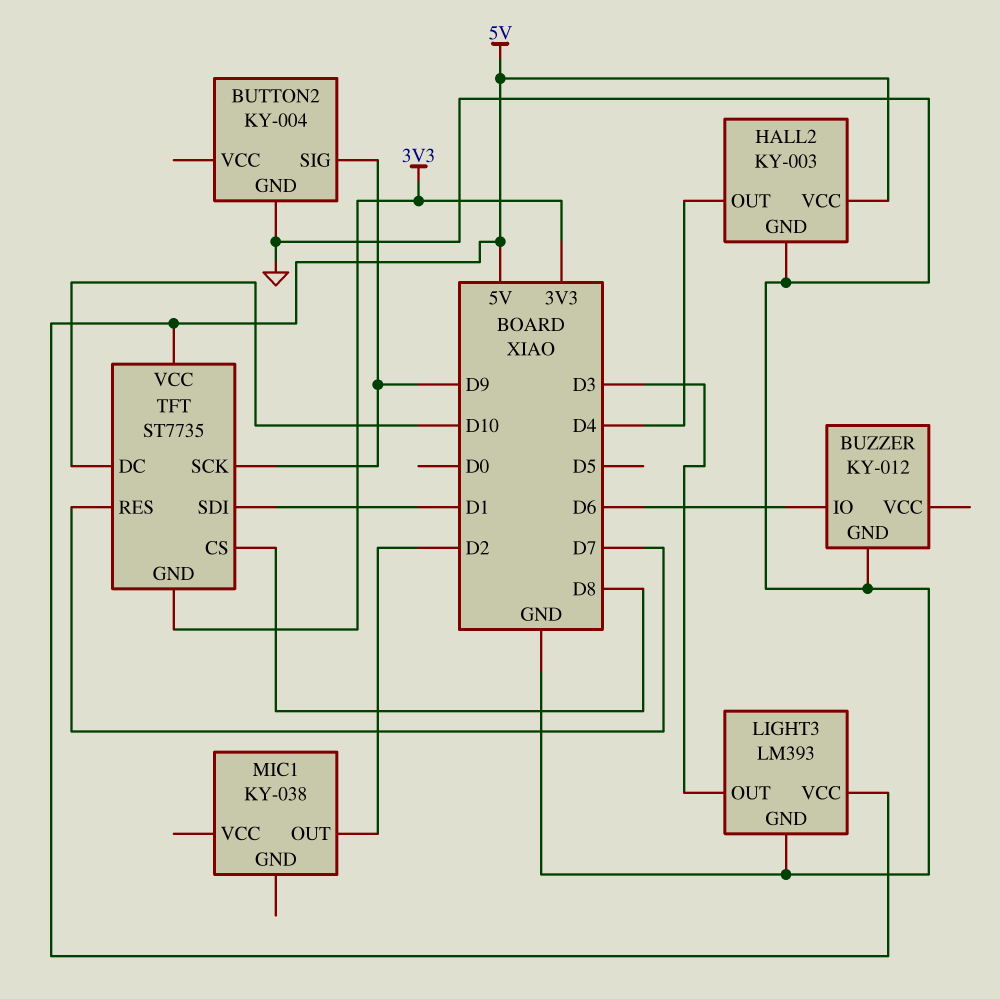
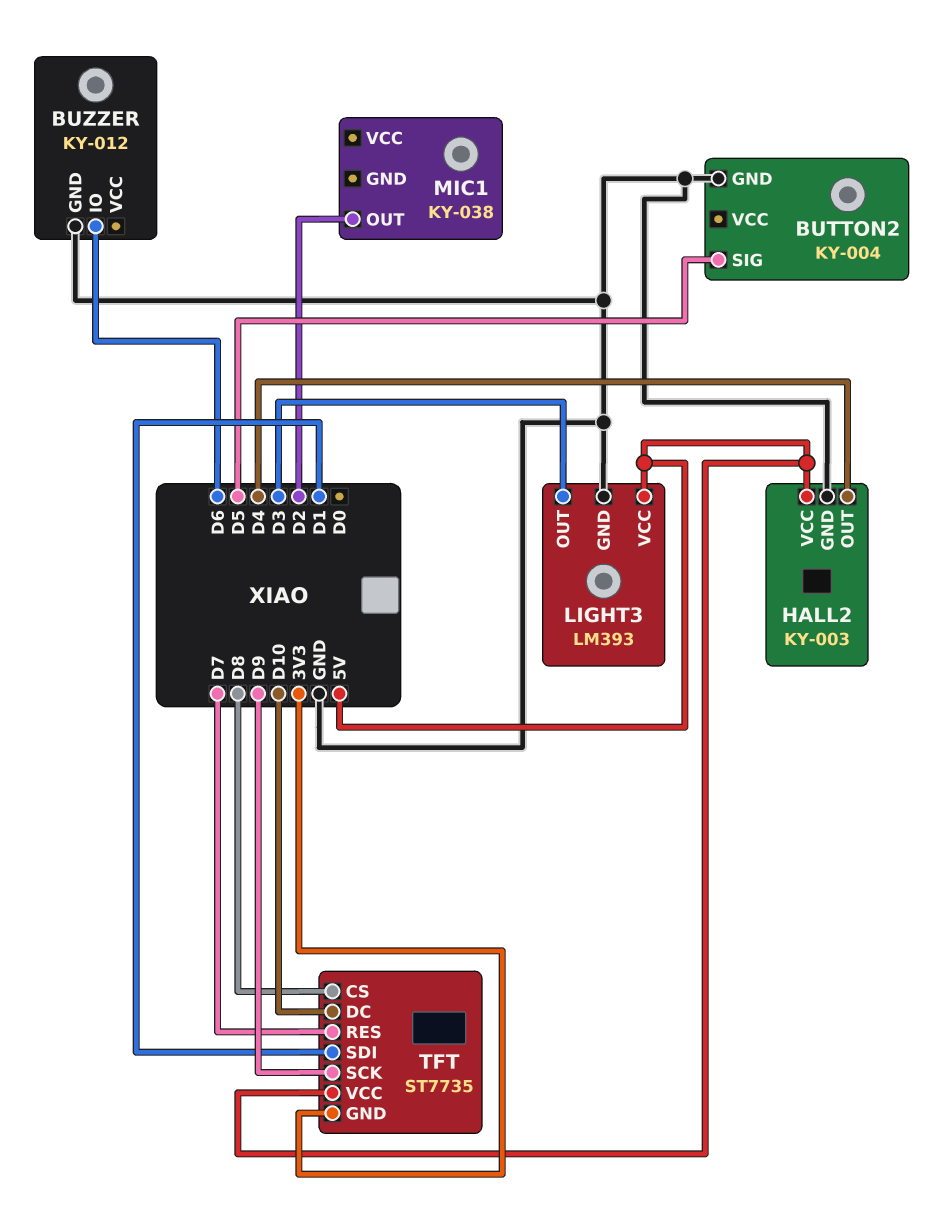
BUTTON2 pin SIG: D9 -> D5

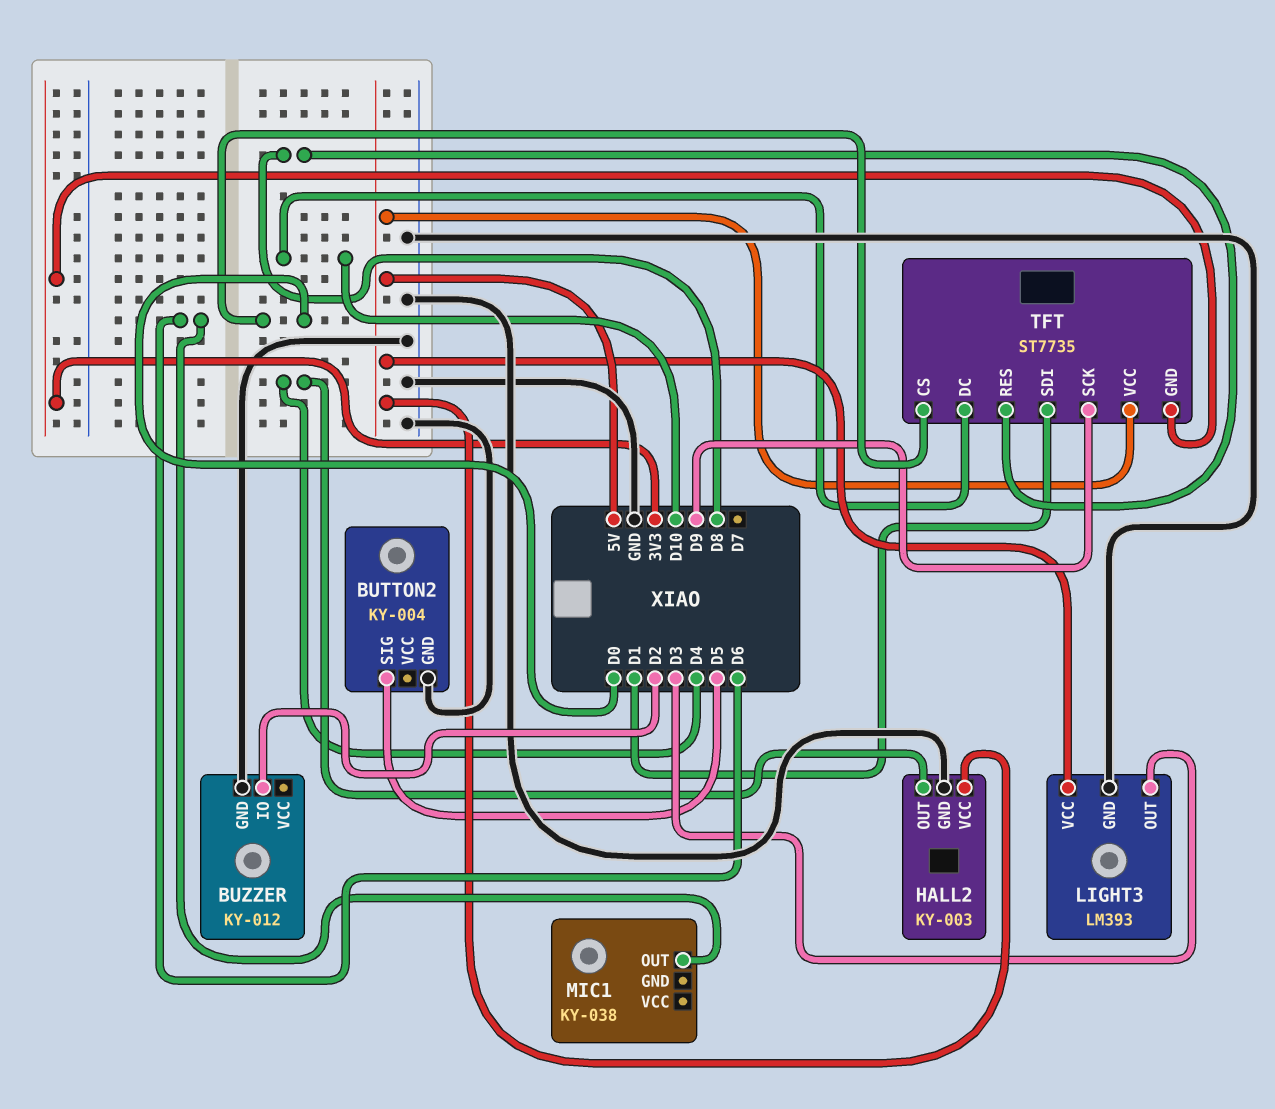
BUZZER pin IO: D6 -> D2
MIC1 pin OUT: D2 -> D6
TFT pin CS: D8 -> D0
TFT pin RES: D7 -> D8

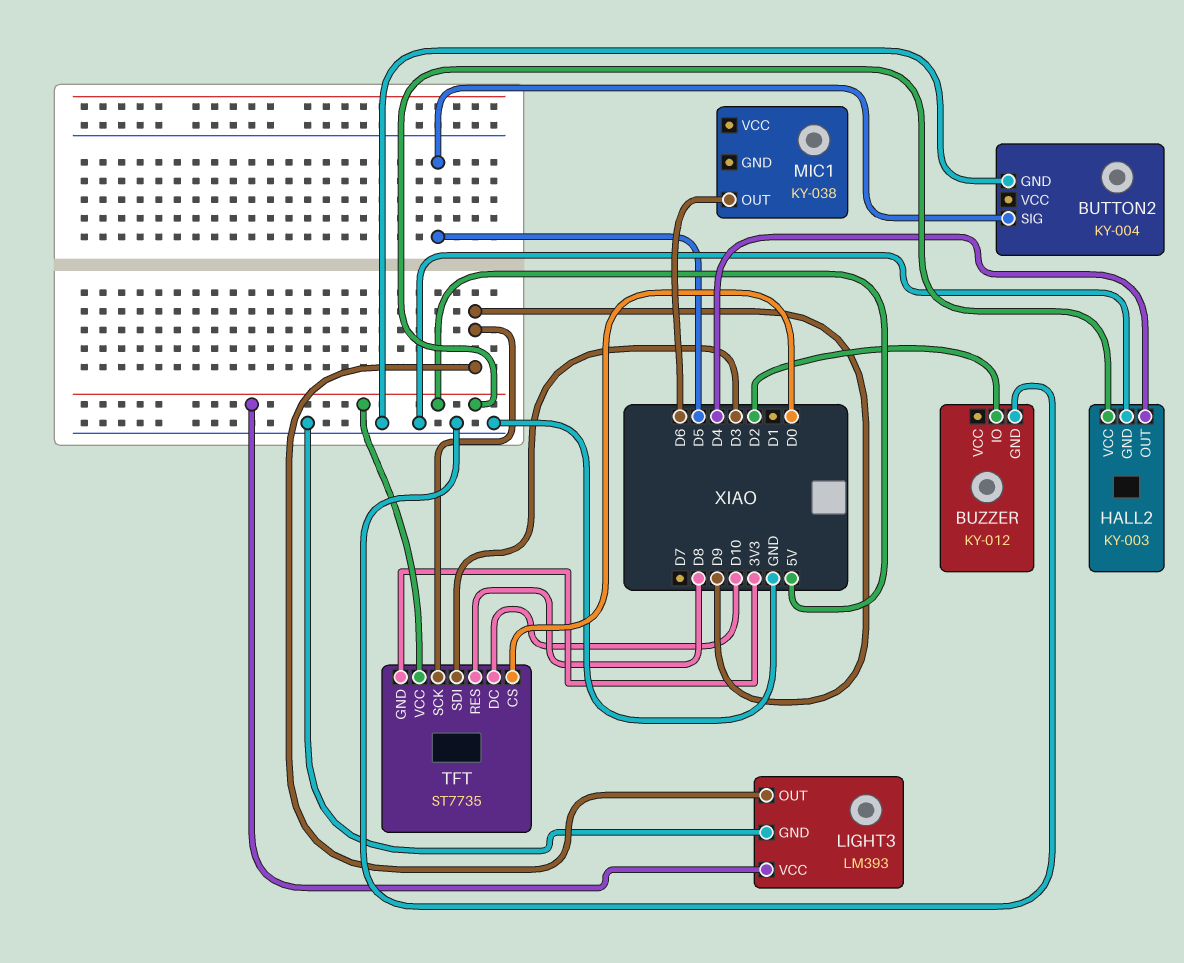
LIGHT3 pin OUT: D3 -> D9
TFT pin SDI: D1 -> D3

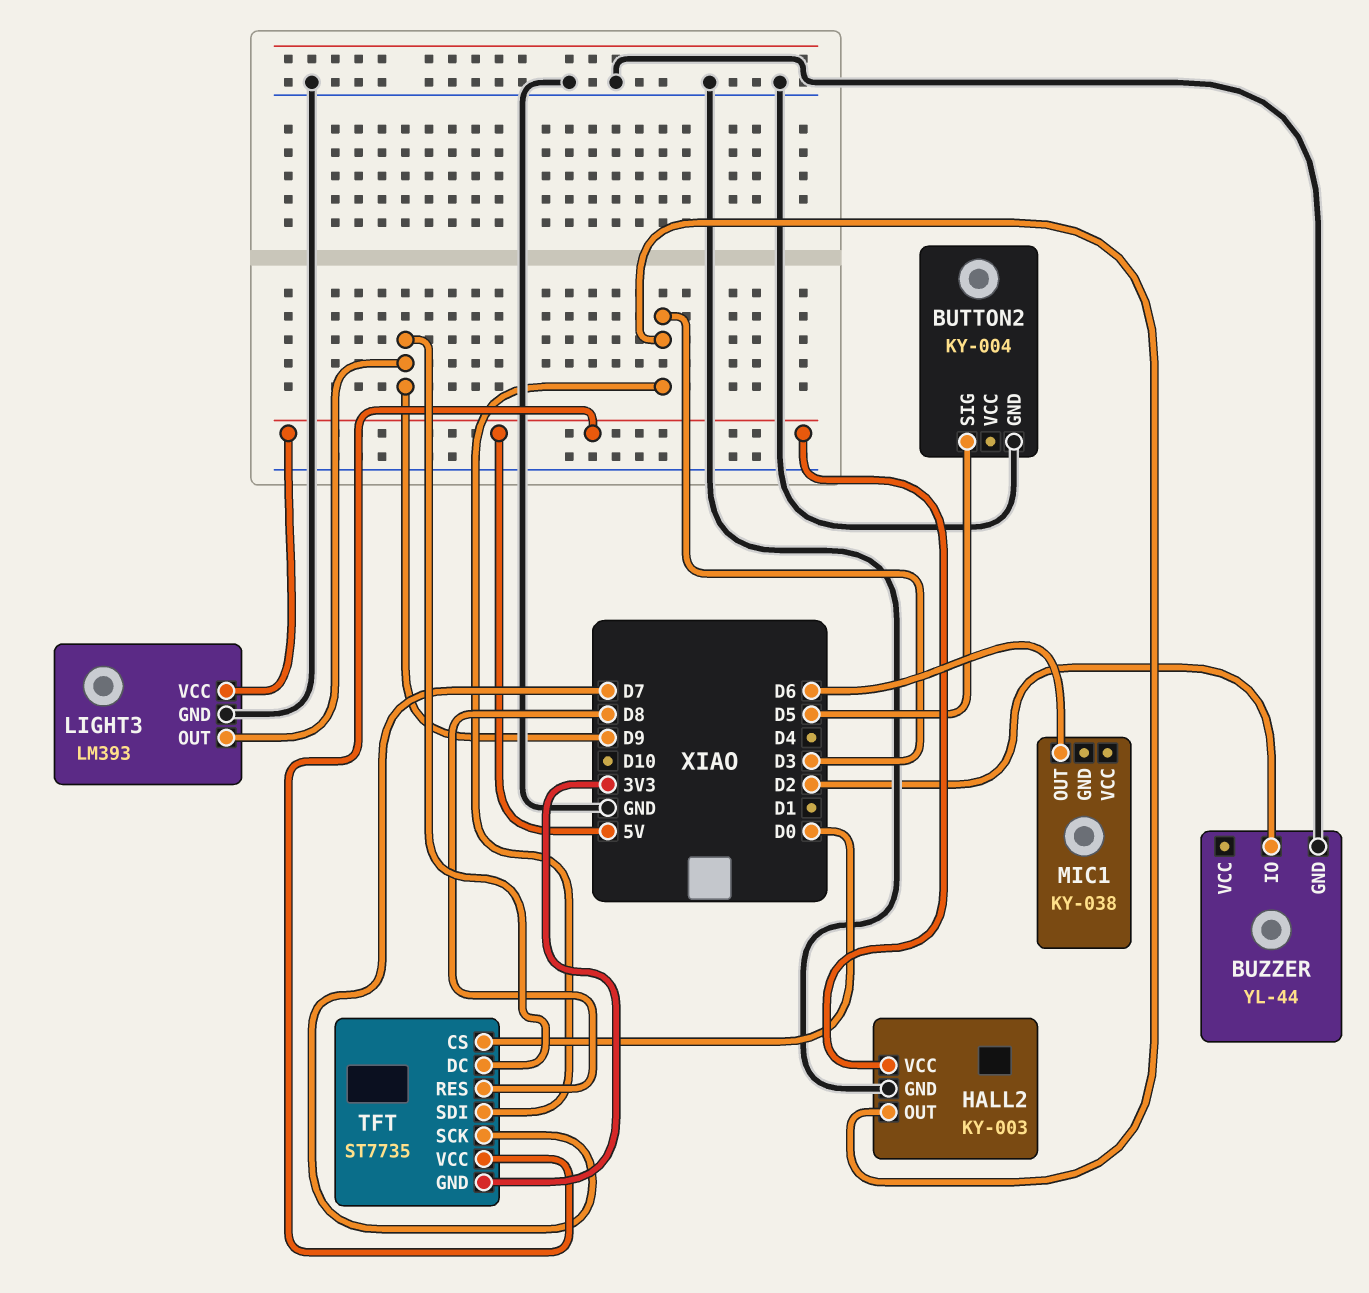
BUZZER: KY-012 -> YL-44
HALL2 pin OUT: D4 -> D3
TFT pin DC: D10 -> D9
TFT pin SCK: D9 -> D7

